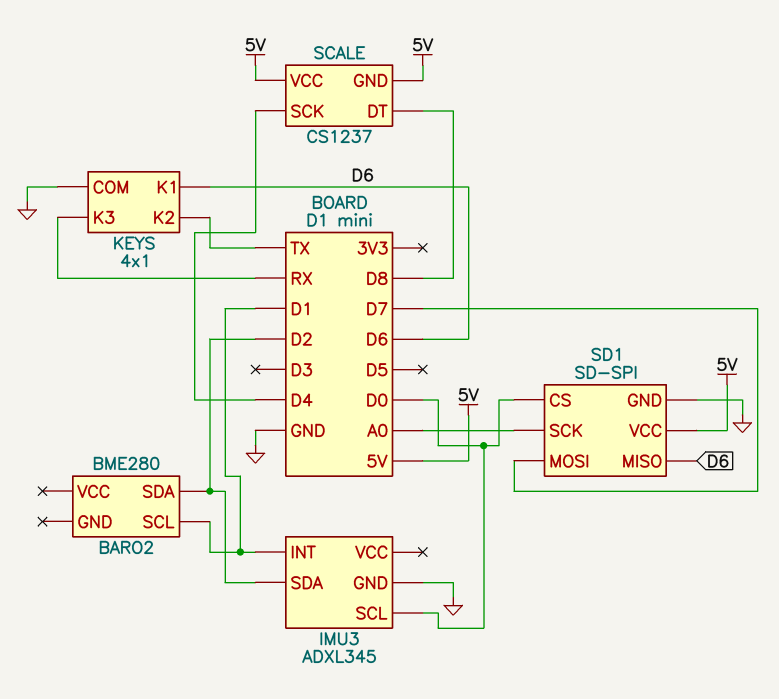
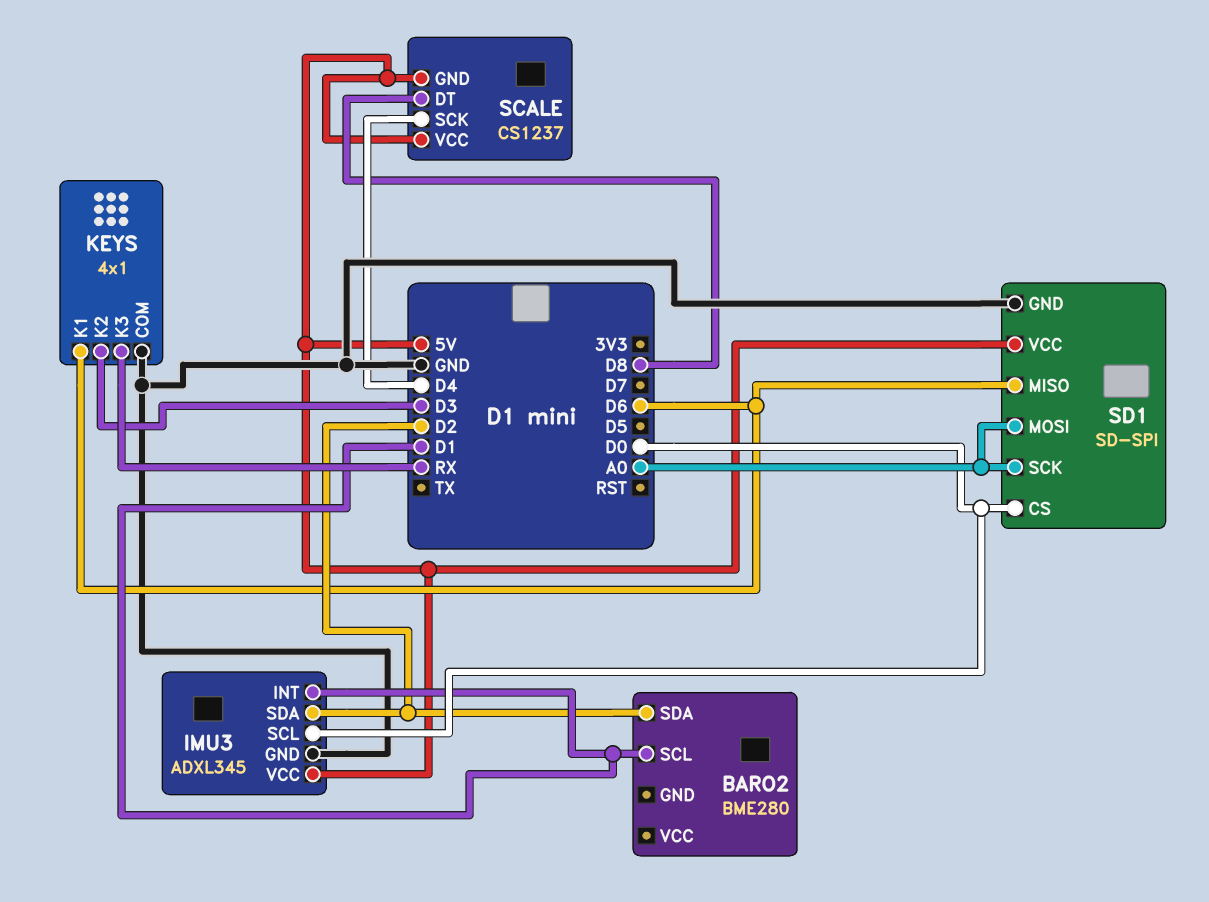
IMU3 pin VCC: none -> 5V
KEYS pin K2: TX -> D3
SD1 pin MOSI: D7 -> A0

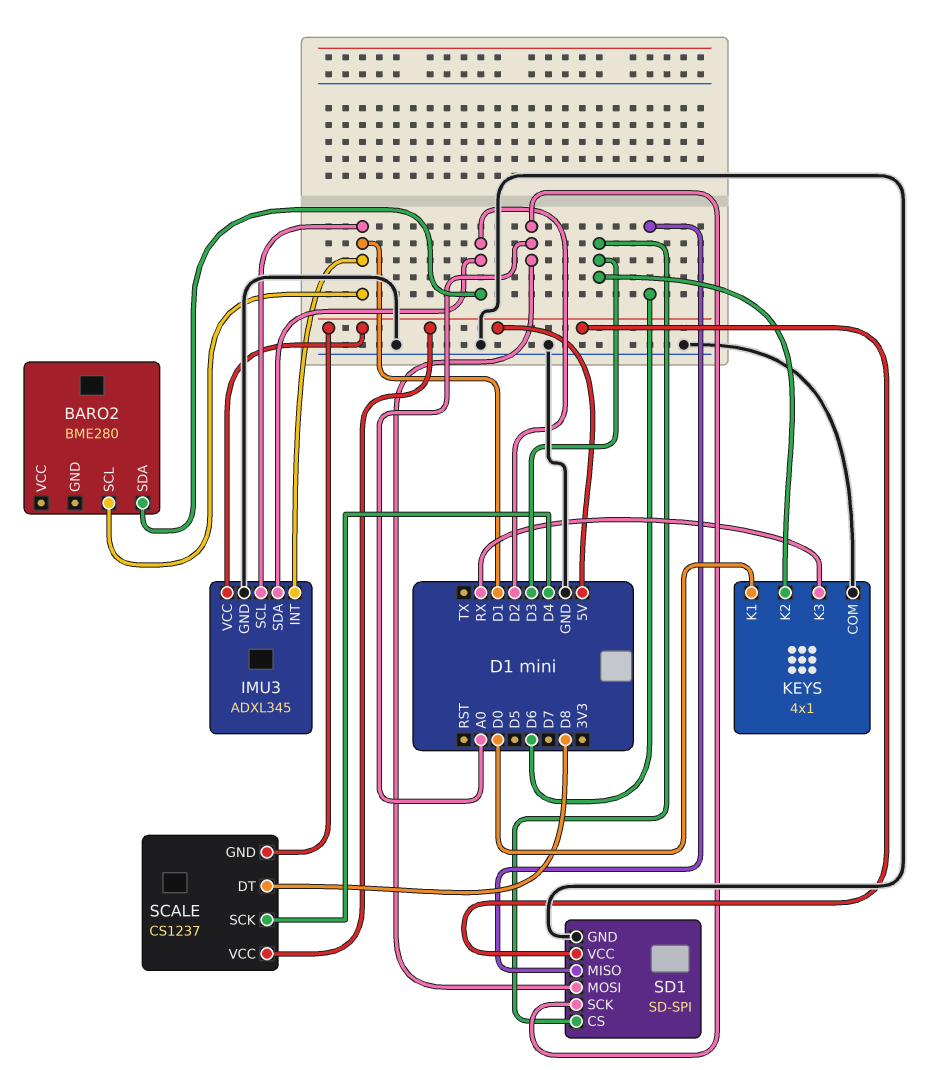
IMU3 pin SCL: D0 -> D1
KEYS pin K1: D6 -> D0
SD1 pin CS: D0 -> D3

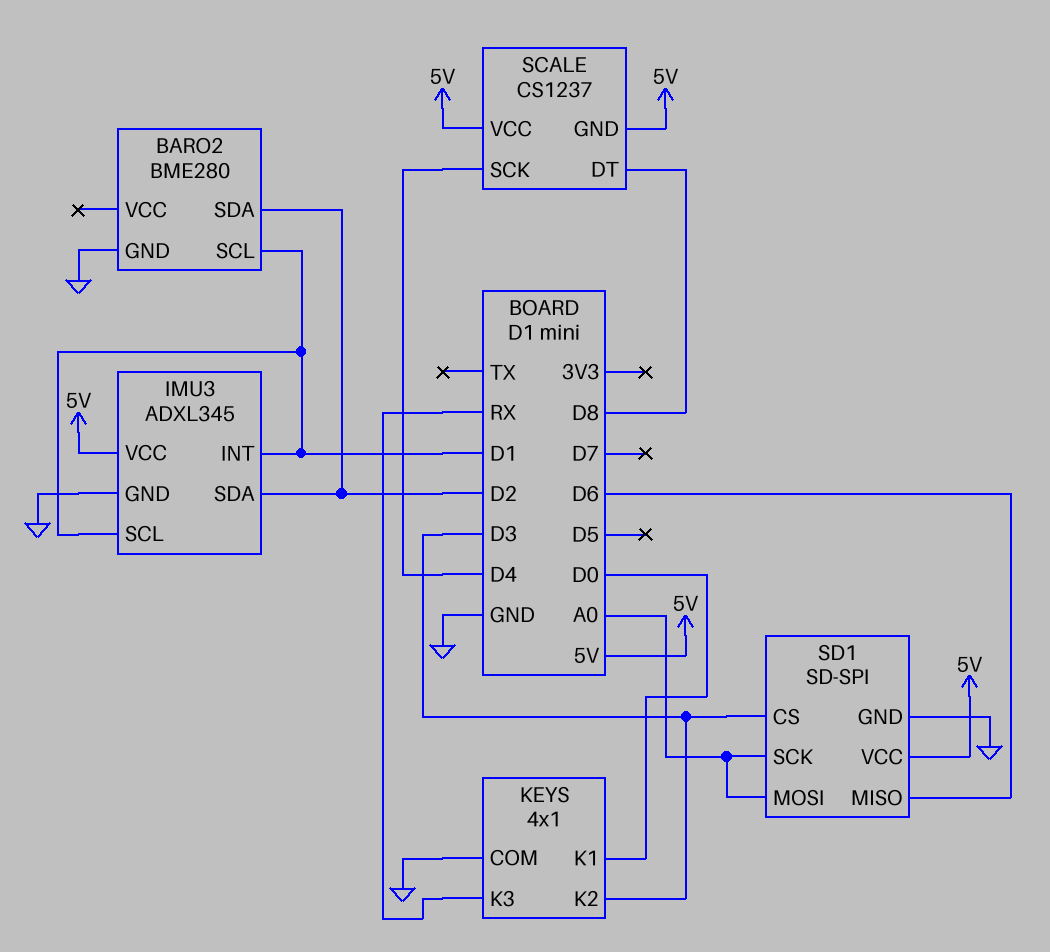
BARO2 pin GND: none -> GND

